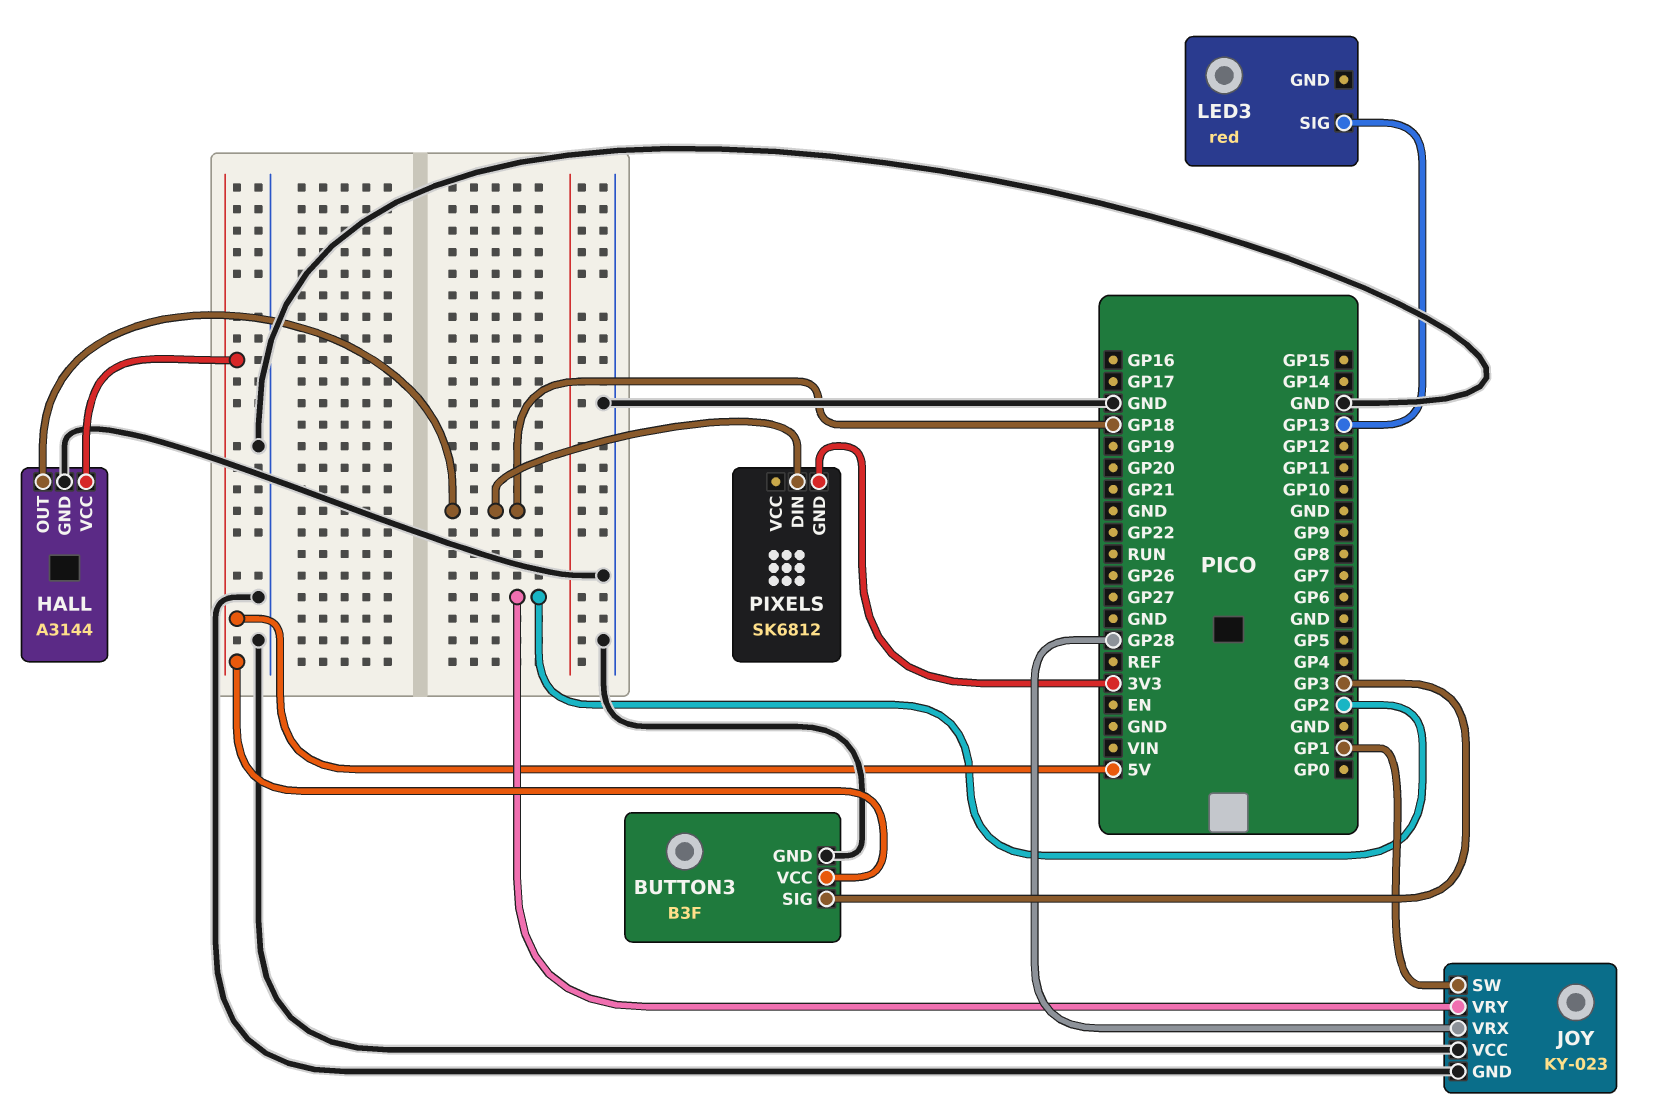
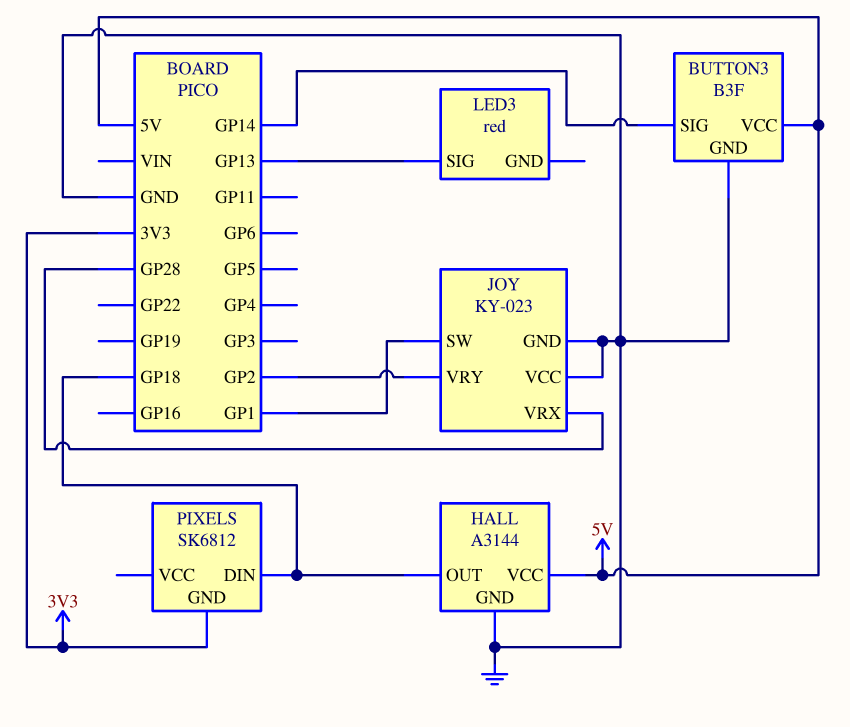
BUTTON3 pin SIG: GP3 -> GP14

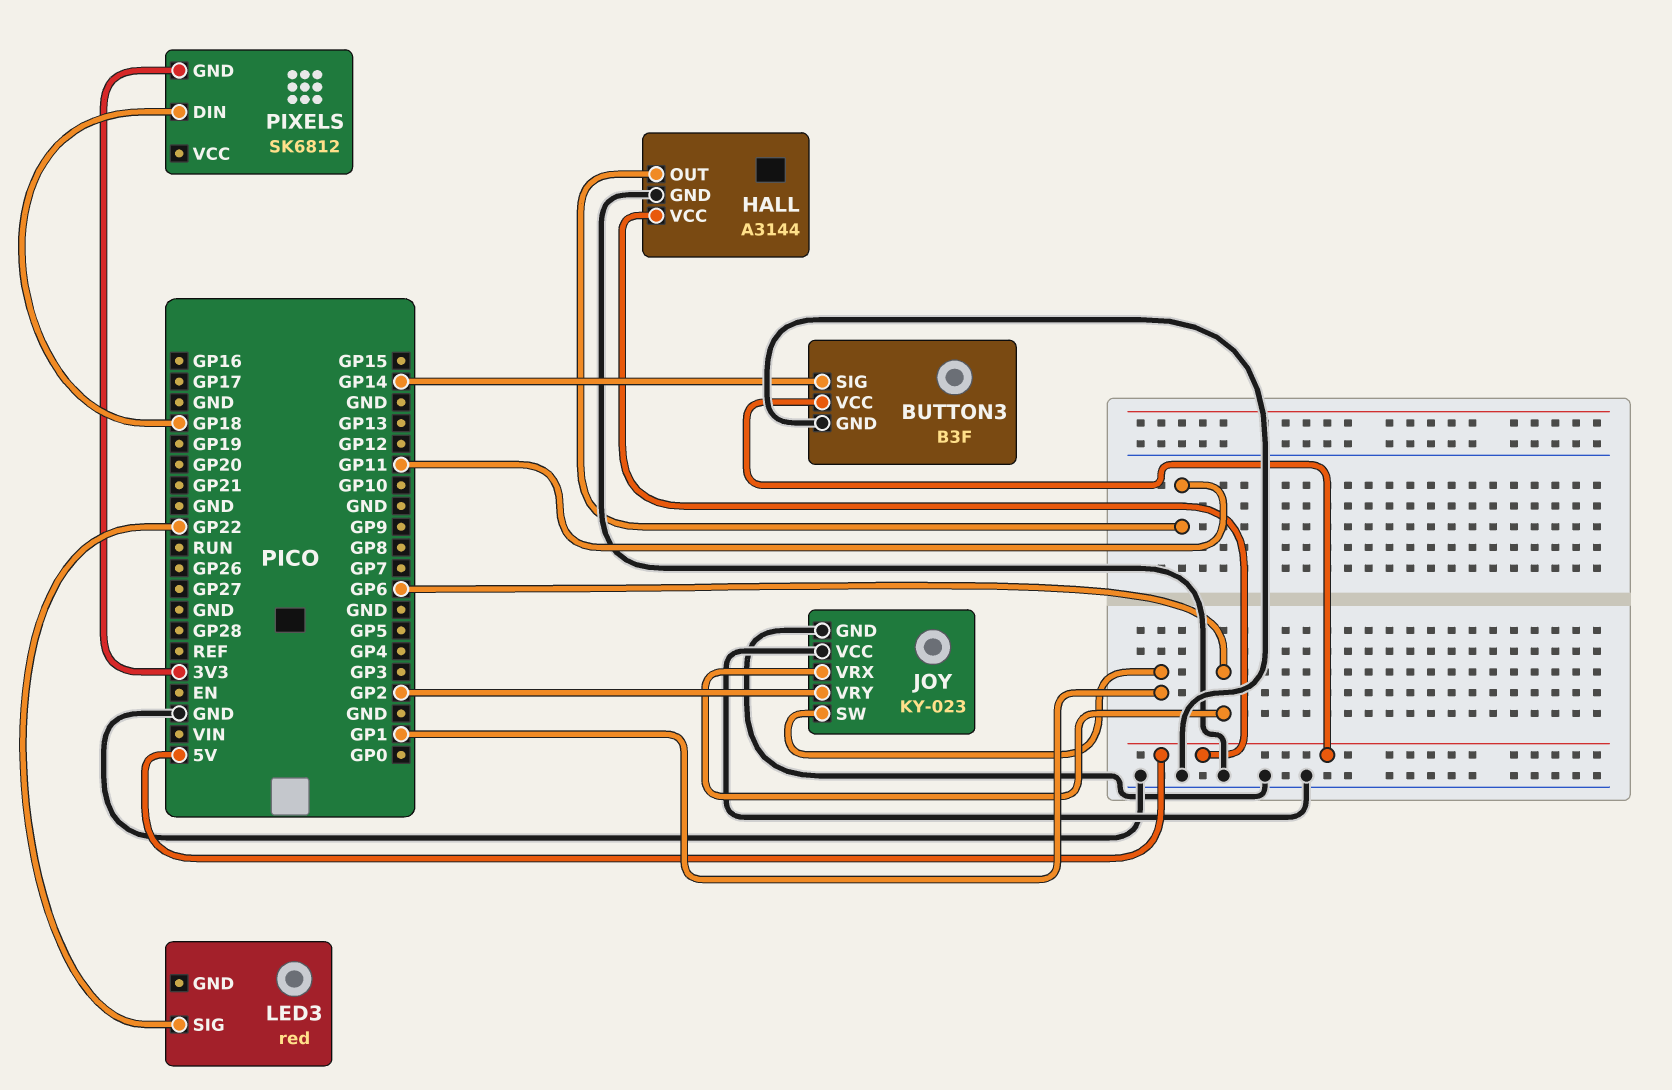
HALL pin OUT: GP18 -> GP11
JOY pin VRX: GP28 -> GP6
LED3 pin SIG: GP13 -> GP22

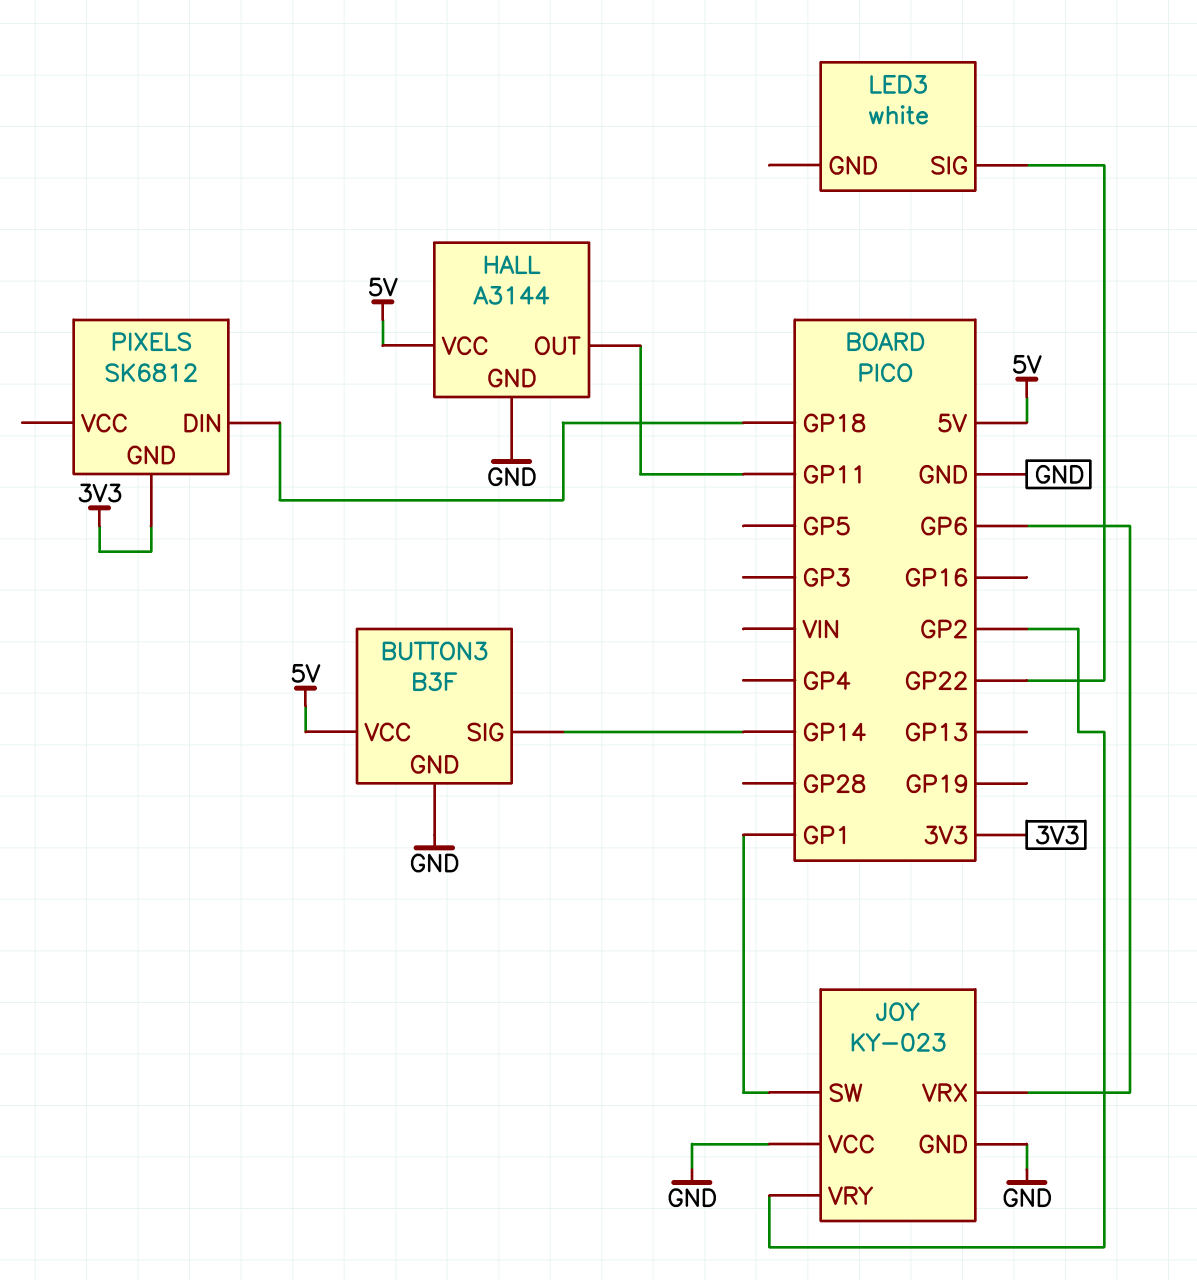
LED3: red -> white

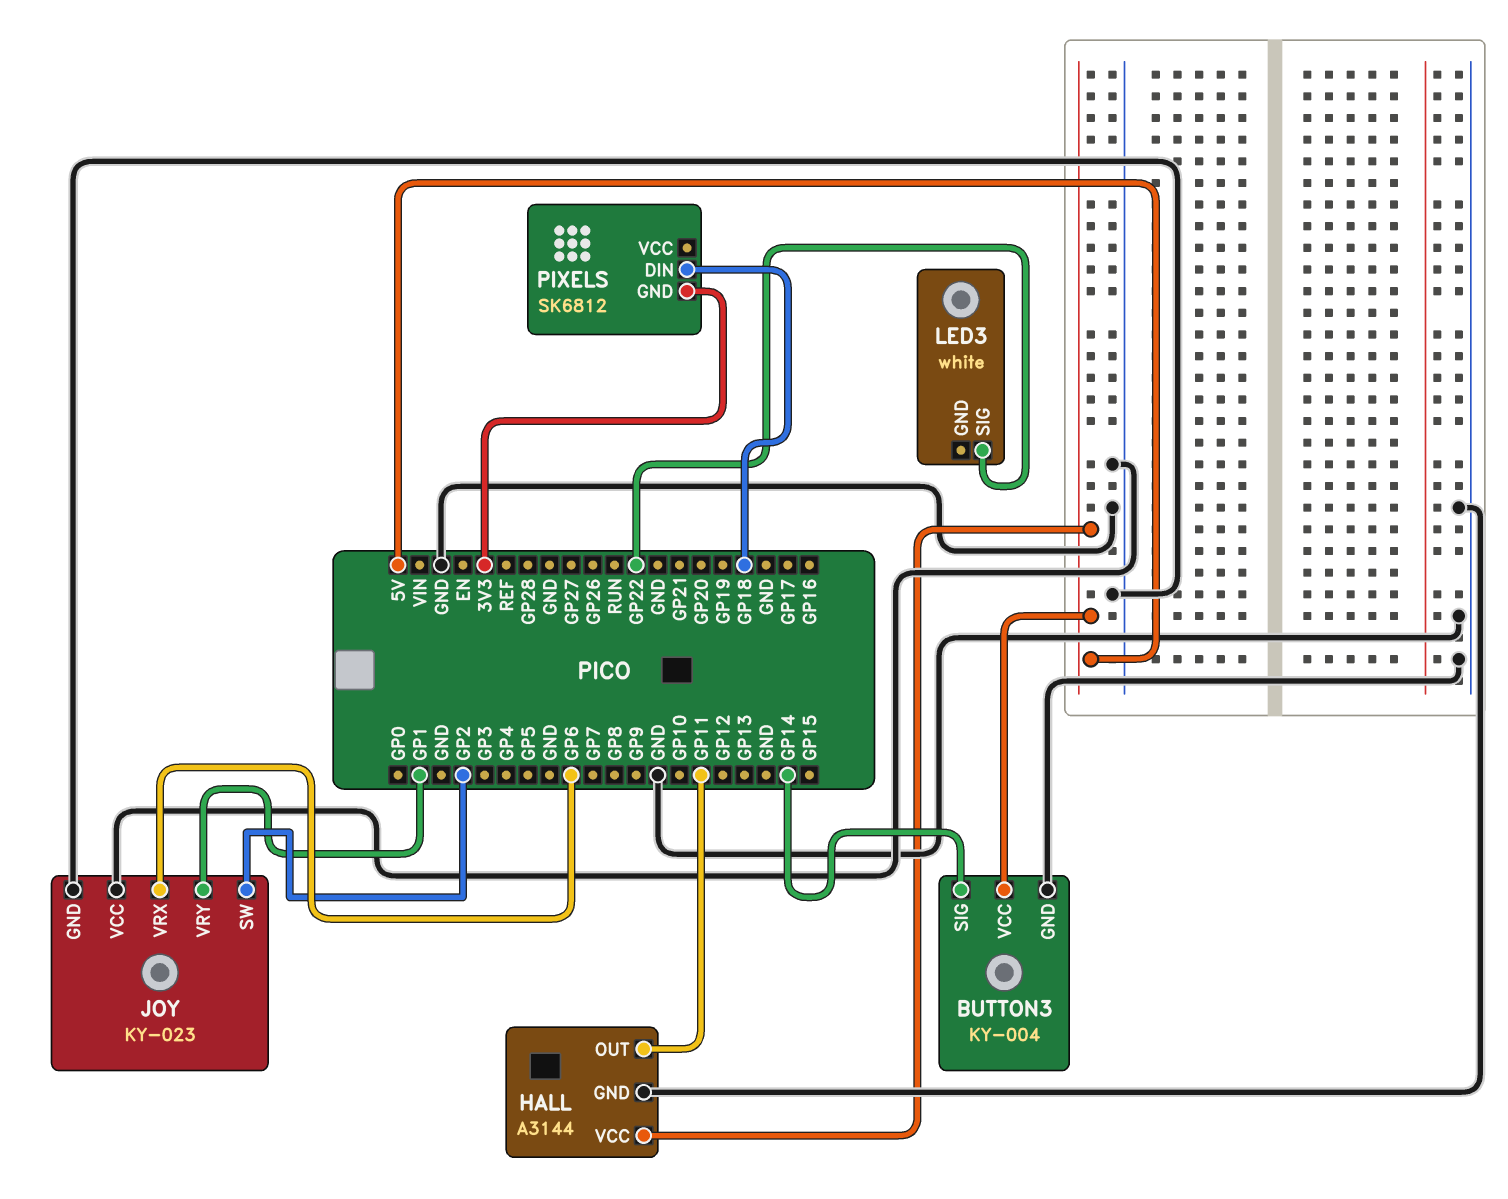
BUTTON3: B3F -> KY-004
JOY pin SW: GP1 -> GP2
JOY pin VRY: GP2 -> GP1

